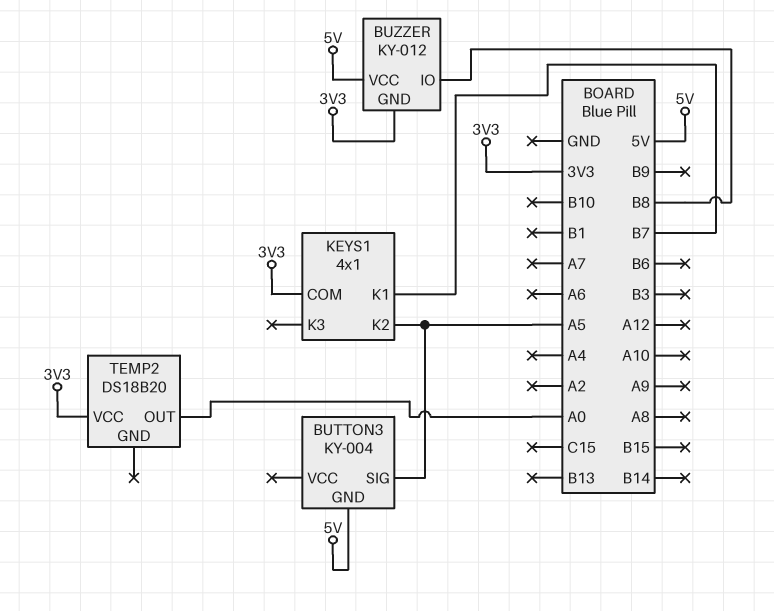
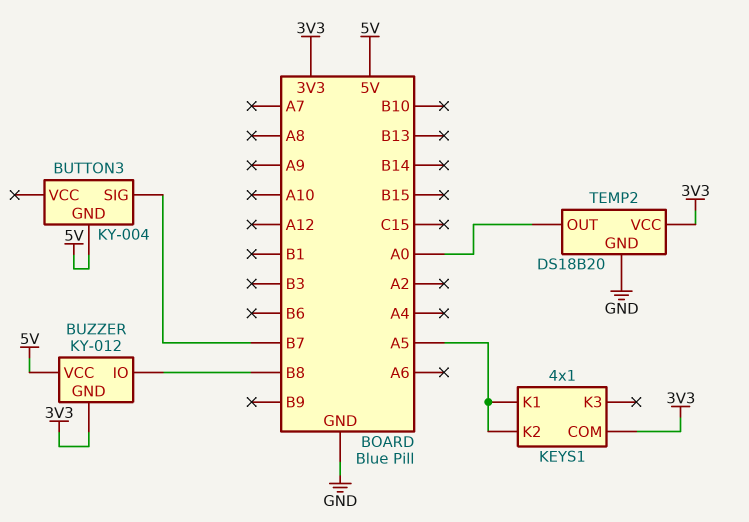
BUTTON3 pin SIG: A5 -> B7
KEYS1 pin K1: B7 -> A5
TEMP2 pin GND: none -> GND

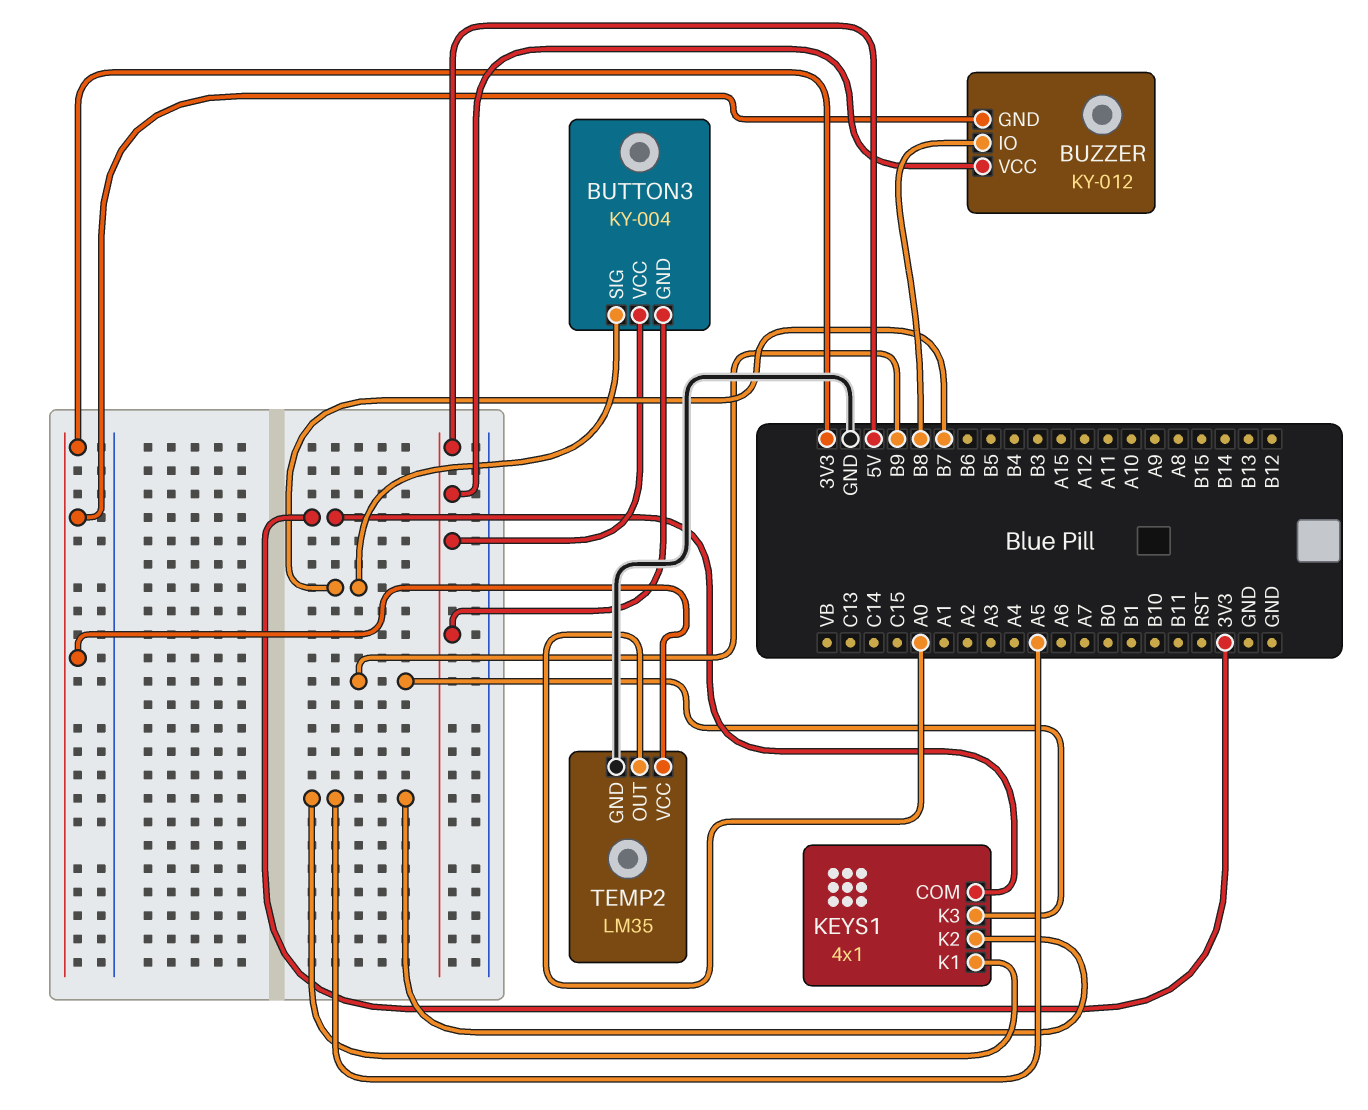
BUTTON3 pin VCC: none -> 5V
KEYS1 pin K3: none -> B9
TEMP2: DS18B20 -> LM35

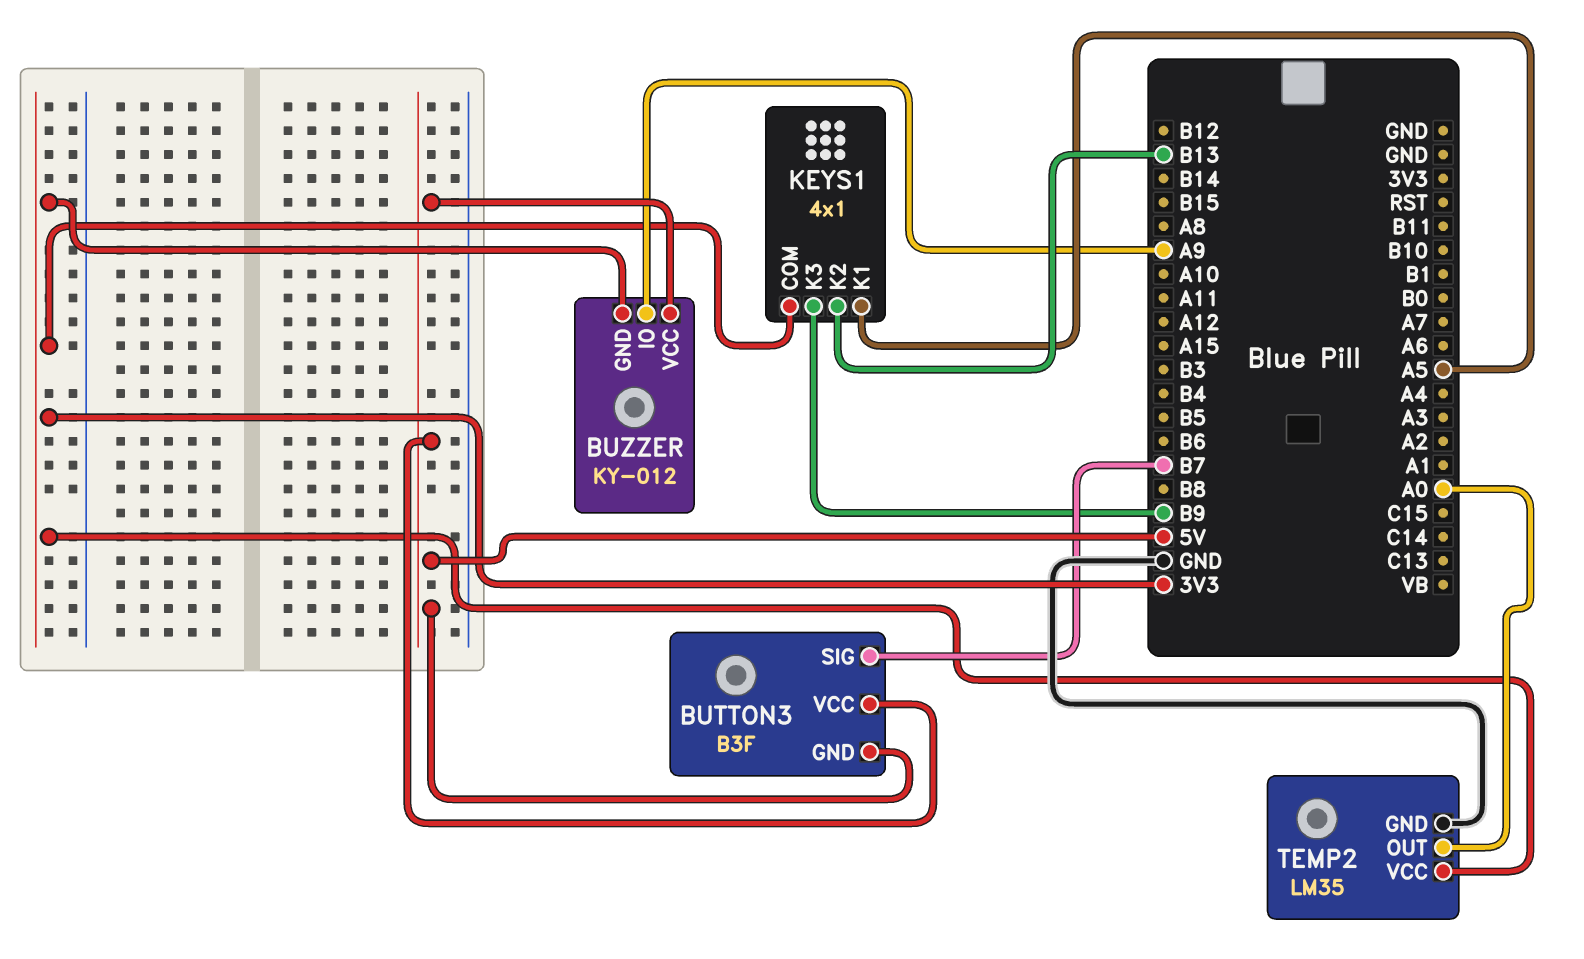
BUTTON3: KY-004 -> B3F
BUZZER pin IO: B8 -> A9
KEYS1 pin K2: A5 -> B13

